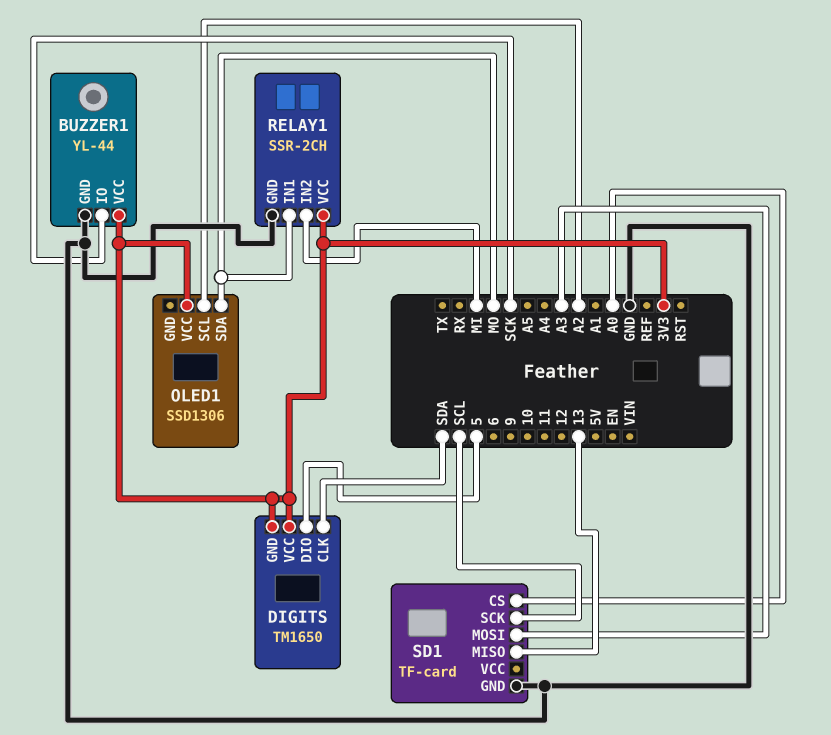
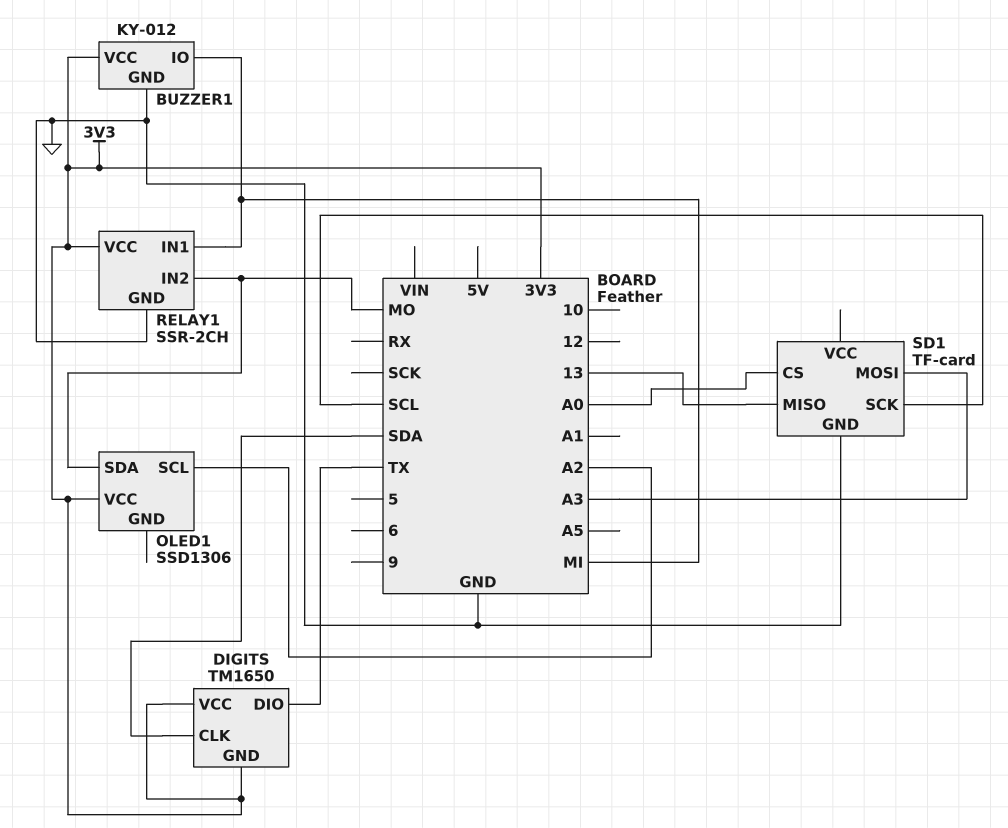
BUZZER1: YL-44 -> KY-012
BUZZER1 pin IO: SCK -> MI
DIGITS pin DIO: 5 -> TX
RELAY1 pin IN1: MO -> MI
RELAY1 pin IN2: MI -> MO

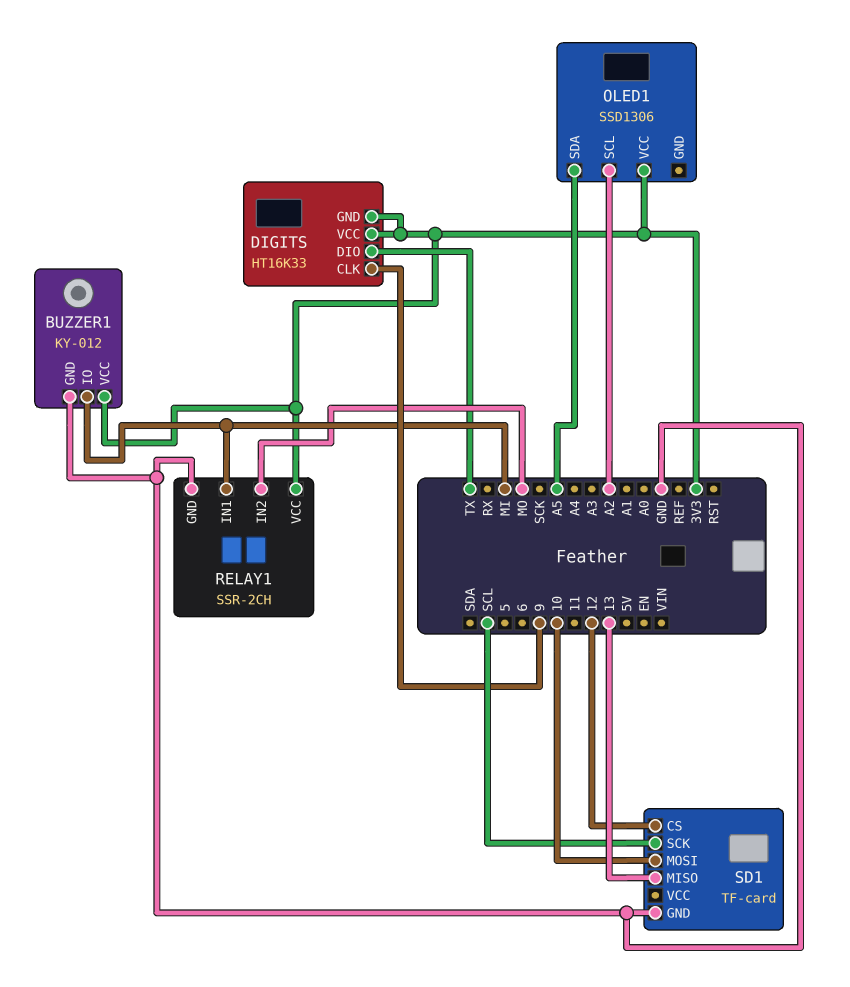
DIGITS: TM1650 -> HT16K33
DIGITS pin CLK: SDA -> 9
OLED1 pin SDA: MO -> A5
SD1 pin CS: A0 -> 12
SD1 pin MOSI: A3 -> 10

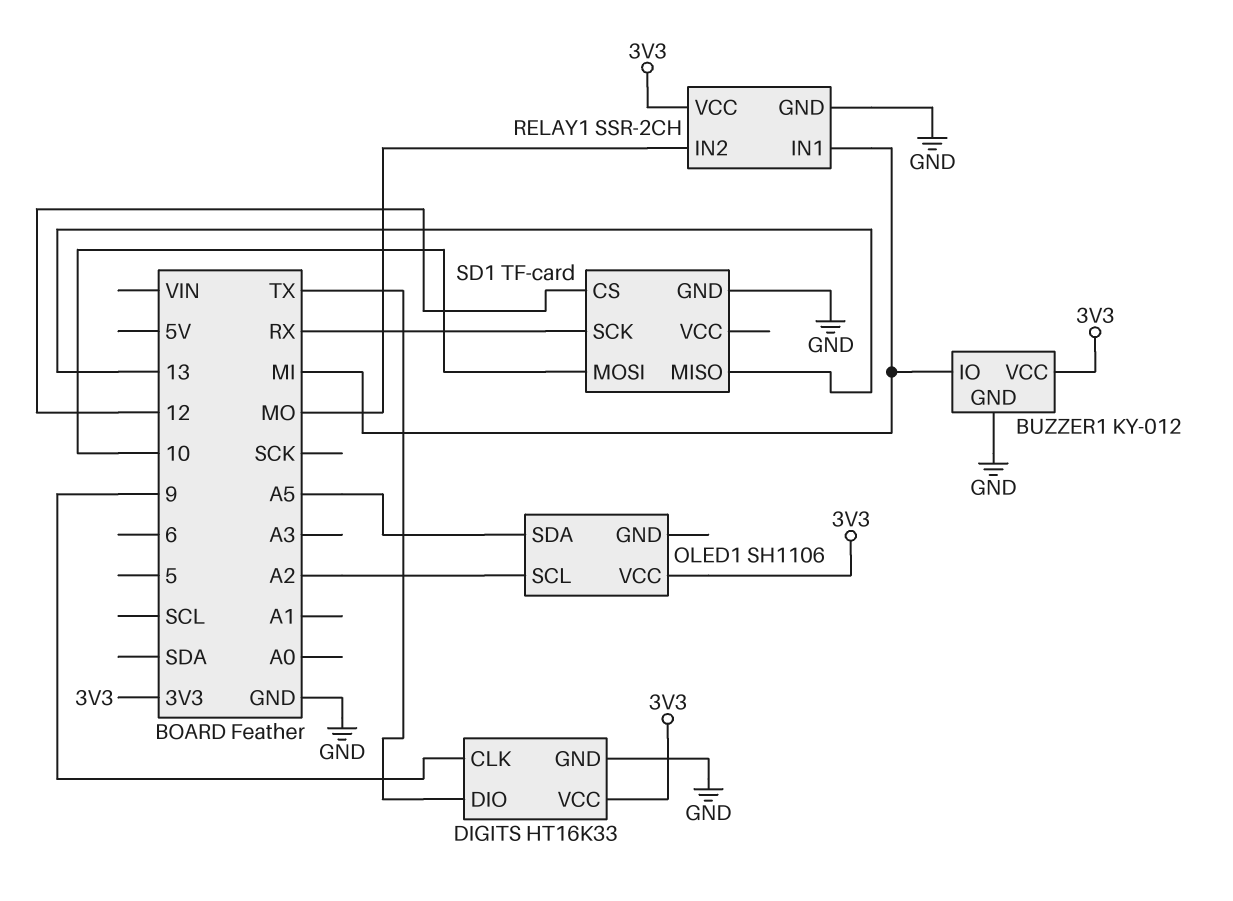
DIGITS pin GND: 3V3 -> GND
OLED1: SSD1306 -> SH1106
SD1 pin SCK: SCL -> RX

